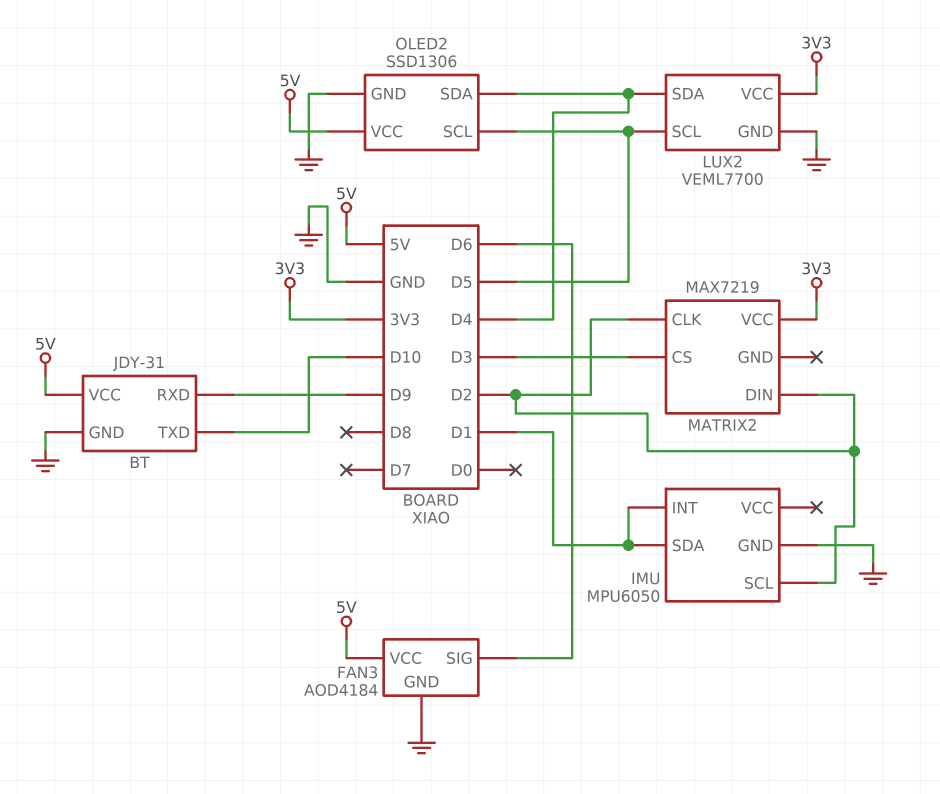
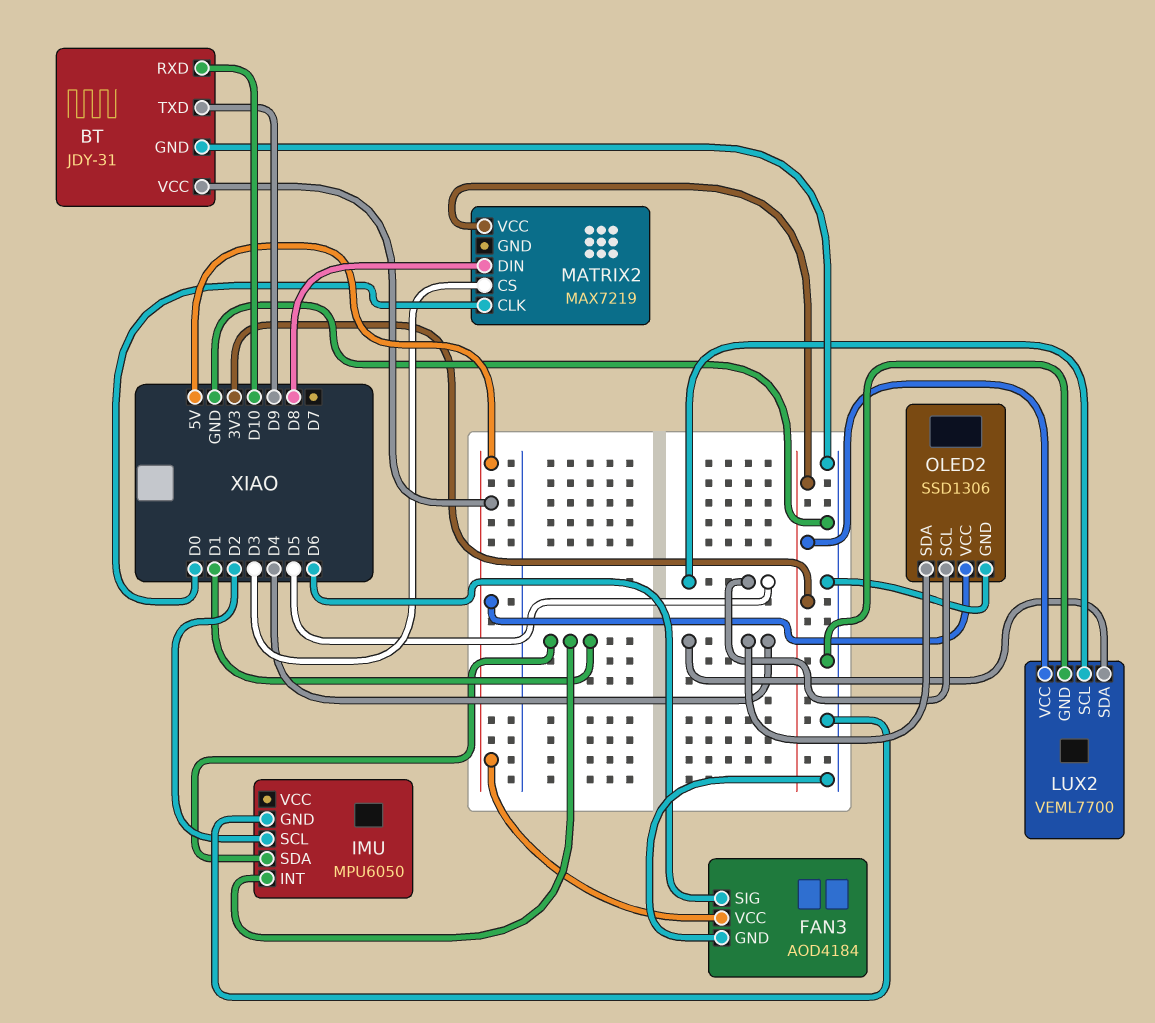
BT pin RXD: D9 -> D10
BT pin TXD: D10 -> D9
MATRIX2 pin CLK: D2 -> D0
MATRIX2 pin DIN: D2 -> D8

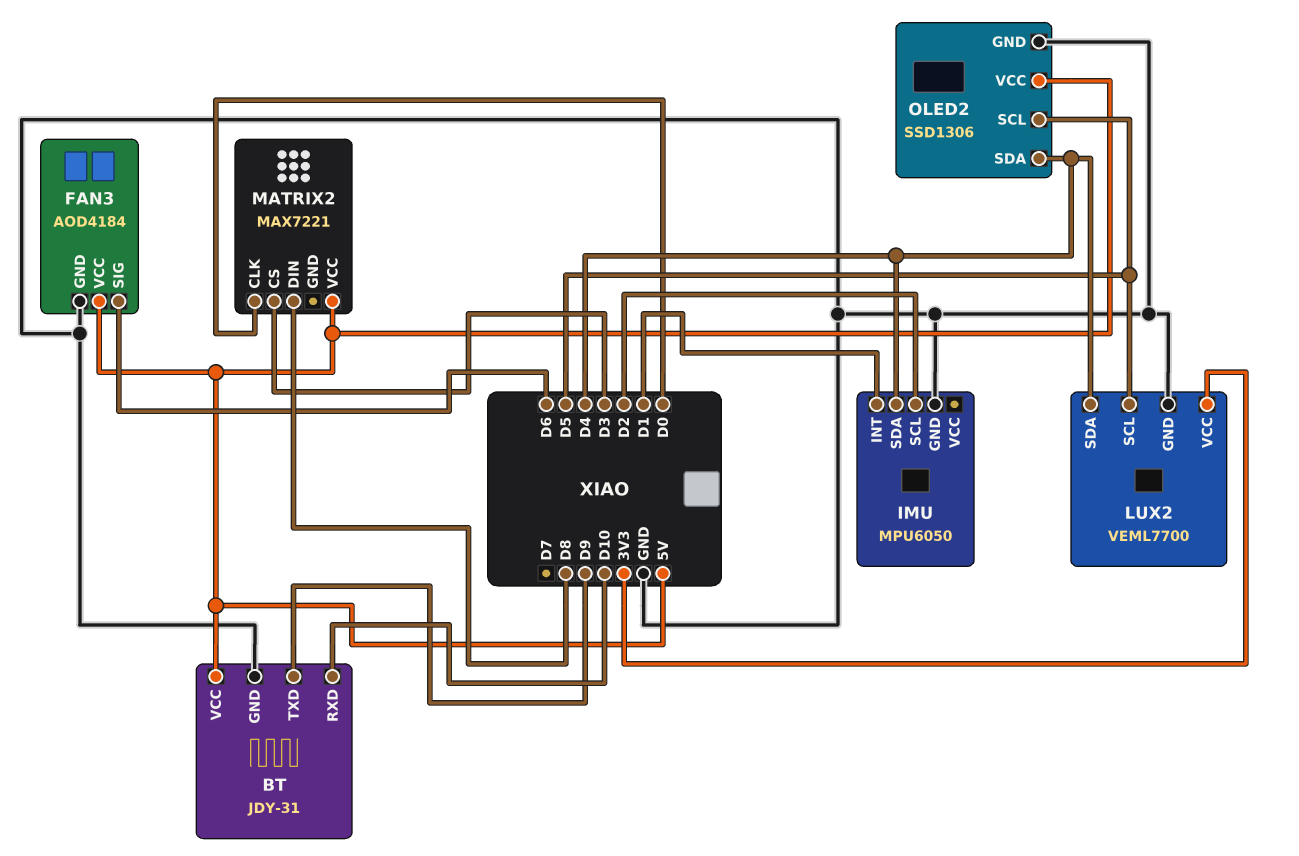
IMU pin SDA: D1 -> D4
MATRIX2: MAX7219 -> MAX7221
MATRIX2 pin VCC: 3V3 -> 5V

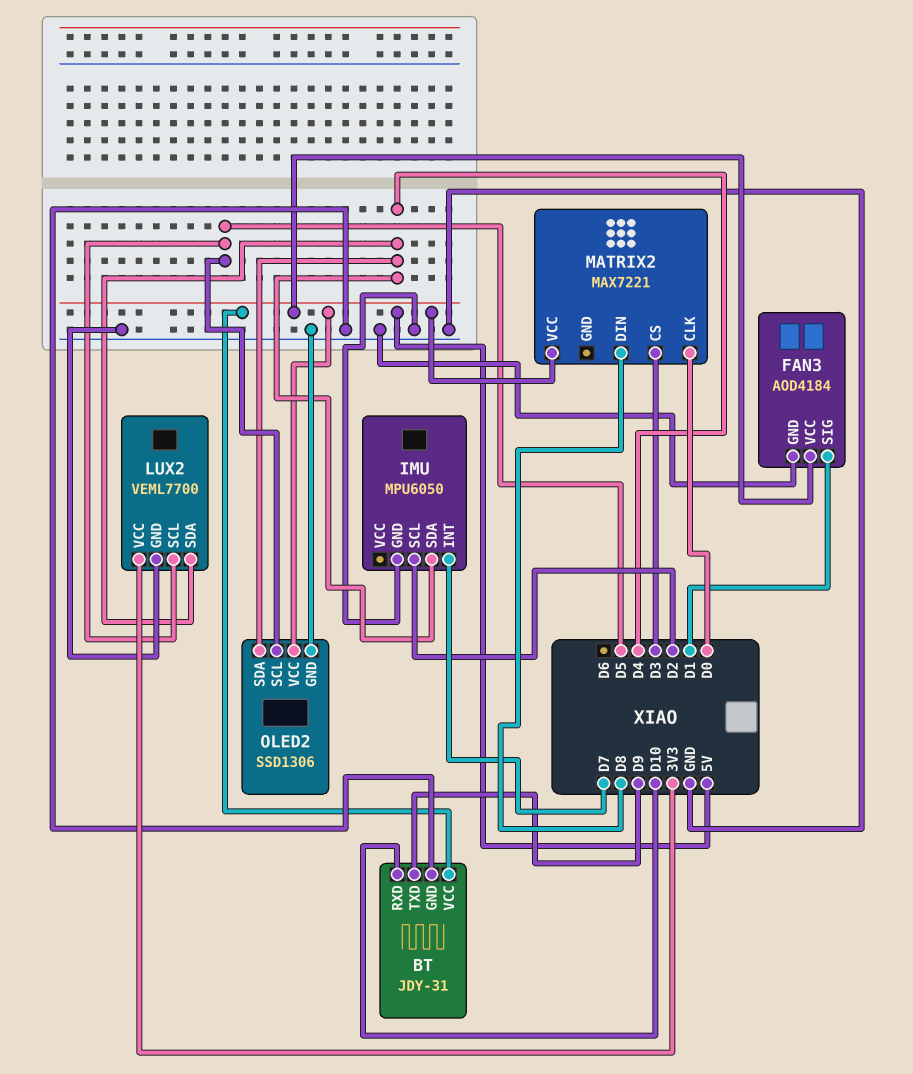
FAN3 pin SIG: D6 -> D1
IMU pin INT: D1 -> D7

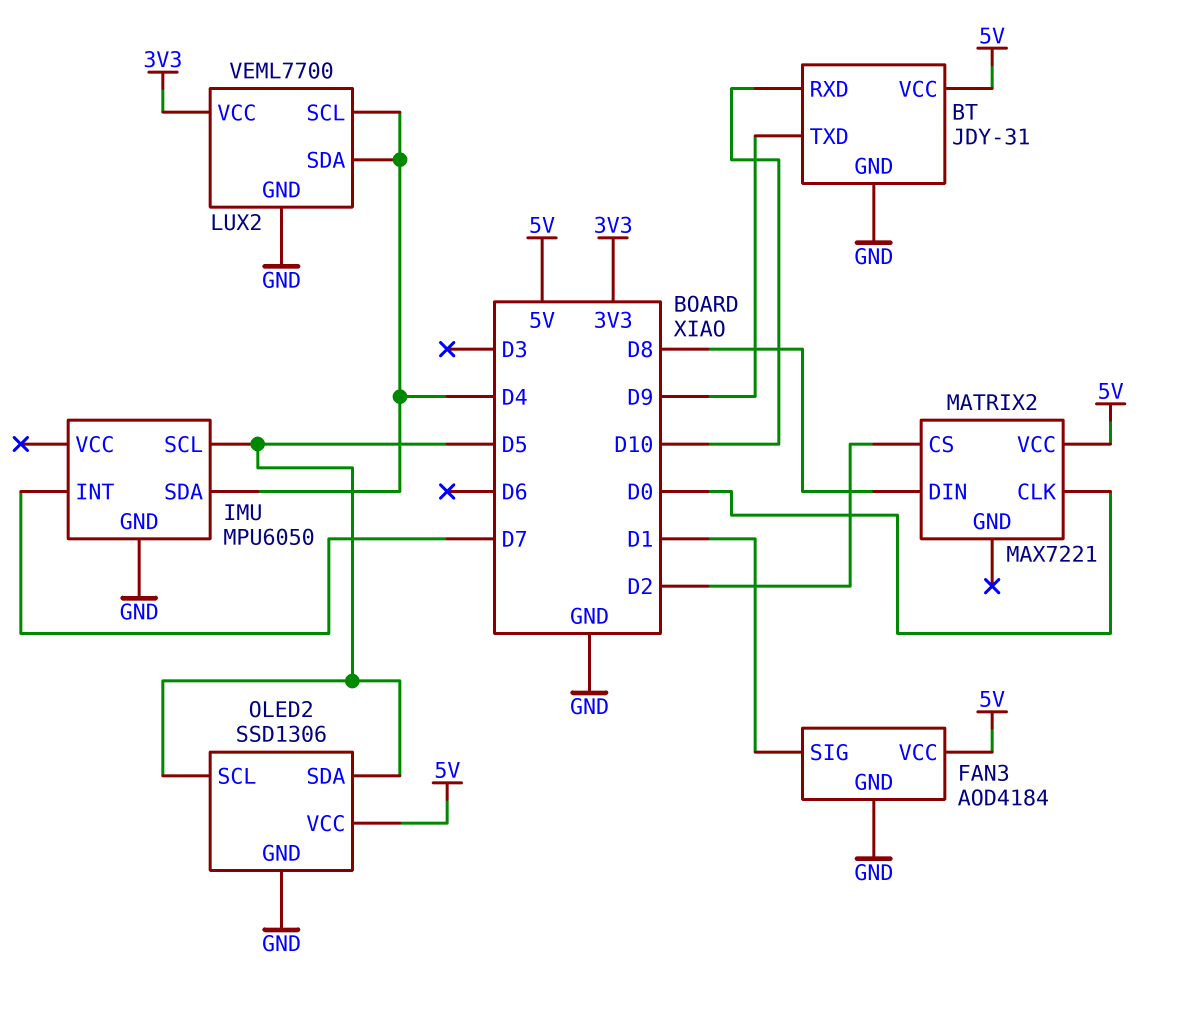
IMU pin SCL: D2 -> D5
LUX2 pin SCL: D5 -> D4
MATRIX2 pin CS: D3 -> D2
OLED2 pin SDA: D4 -> D5

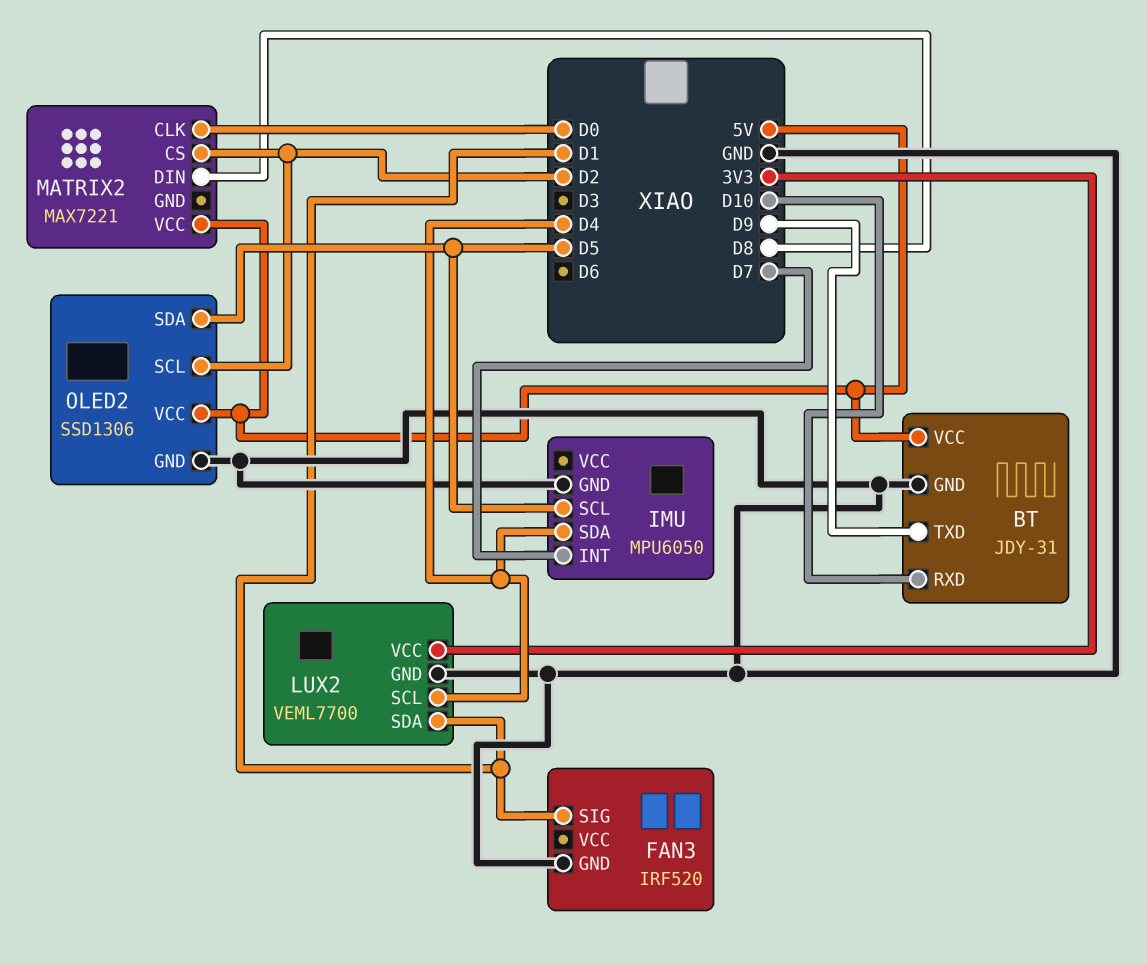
FAN3: AOD4184 -> IRF520
FAN3 pin VCC: 5V -> none
LUX2 pin SDA: D4 -> D1
OLED2 pin SCL: D5 -> D2

